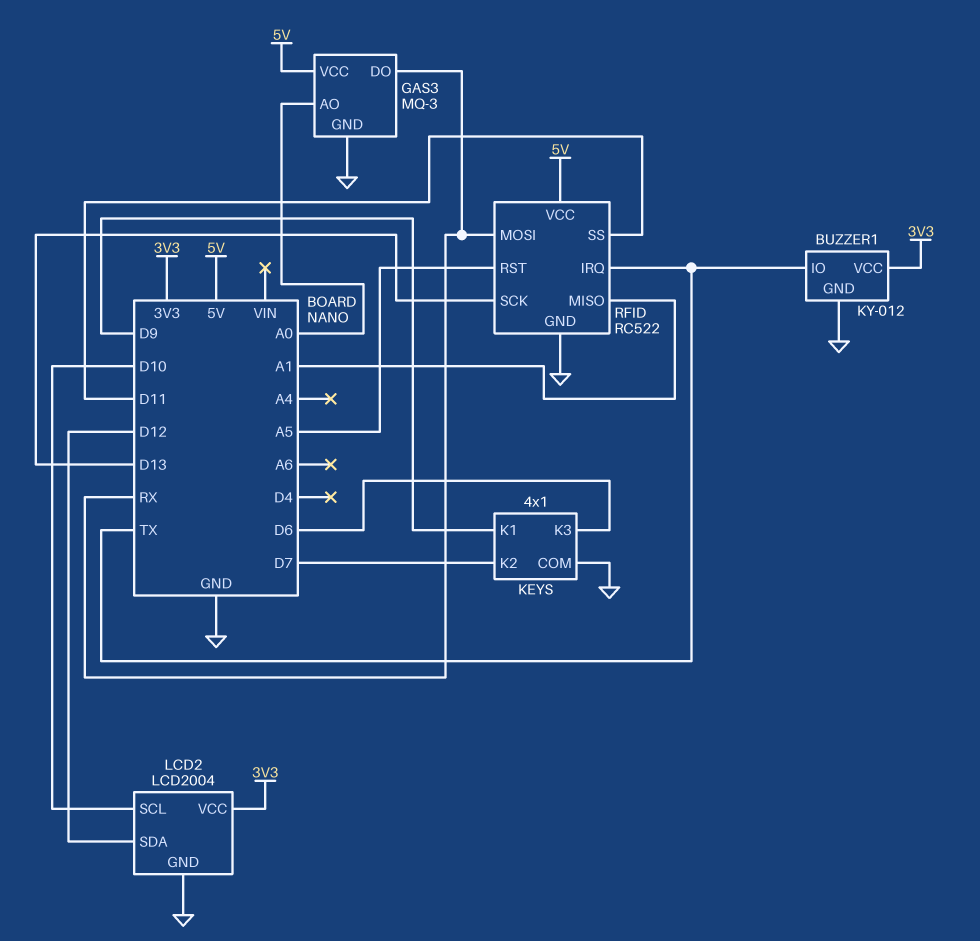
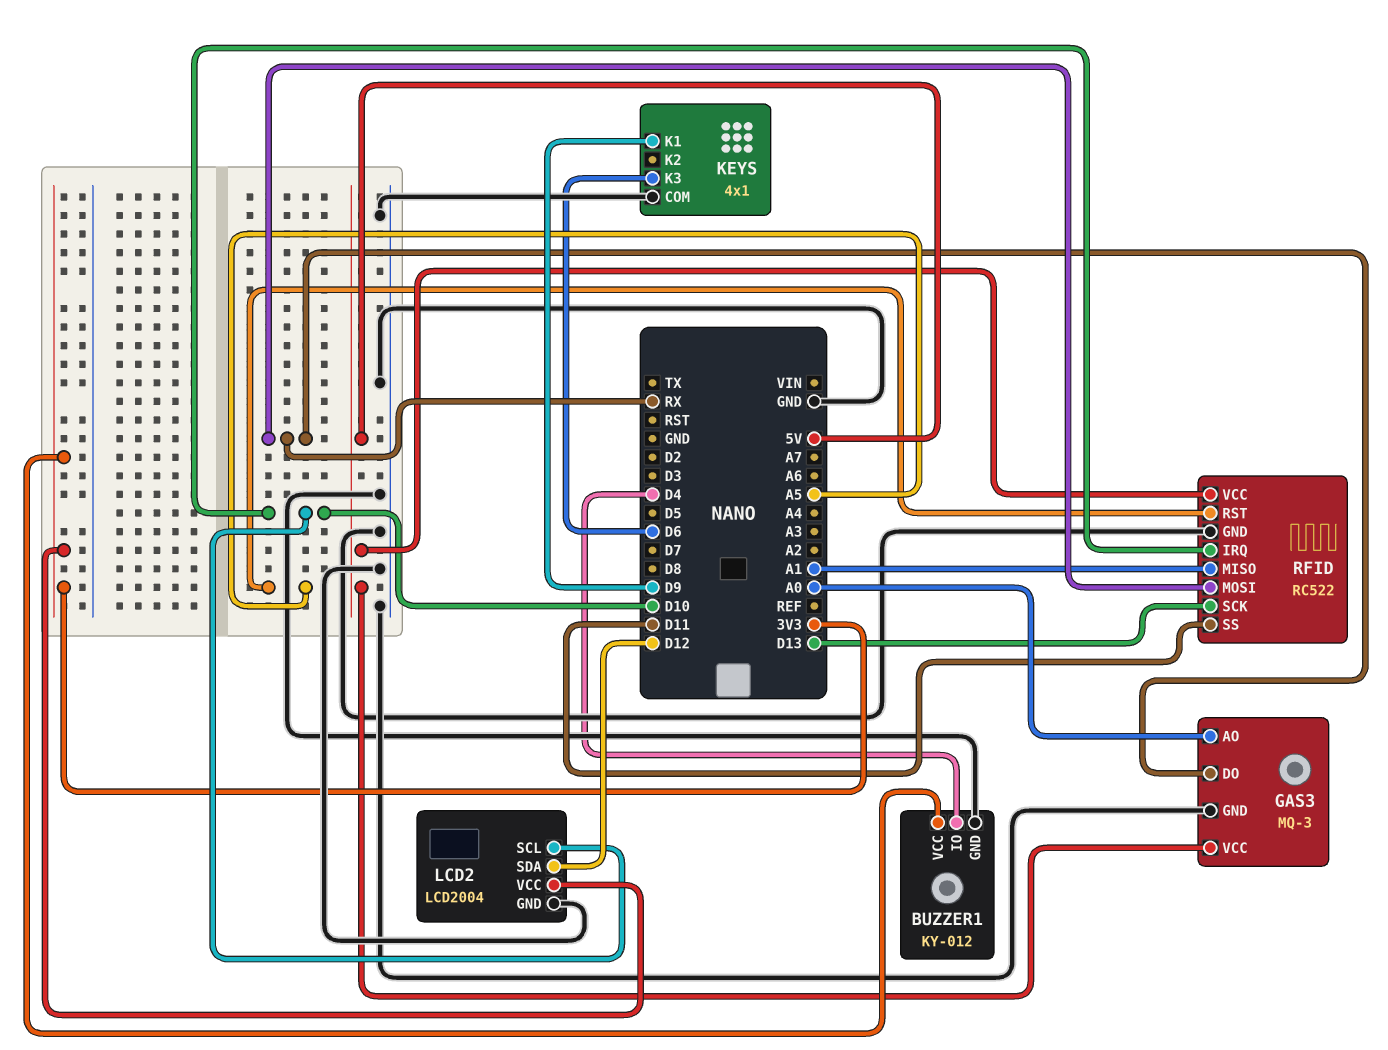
BUZZER1 pin IO: TX -> D4
KEYS pin K2: D7 -> none
RFID pin IRQ: TX -> D10

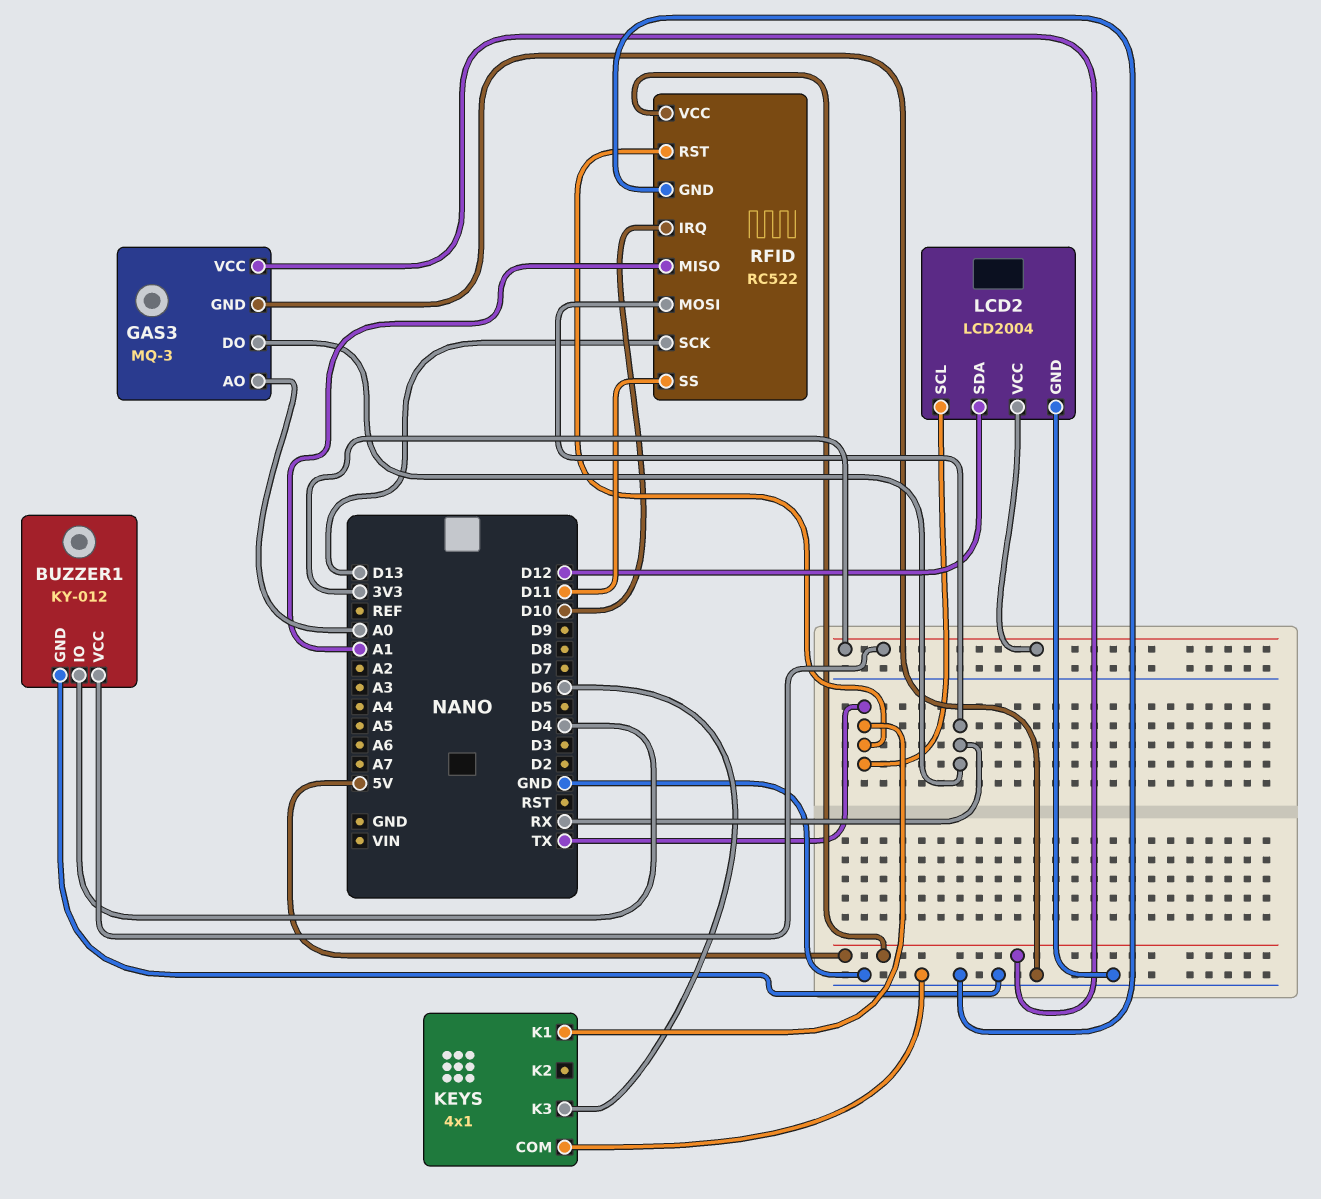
KEYS pin K1: D9 -> TX
LCD2 pin SCL: D10 -> TX
RFID pin RST: A5 -> TX

